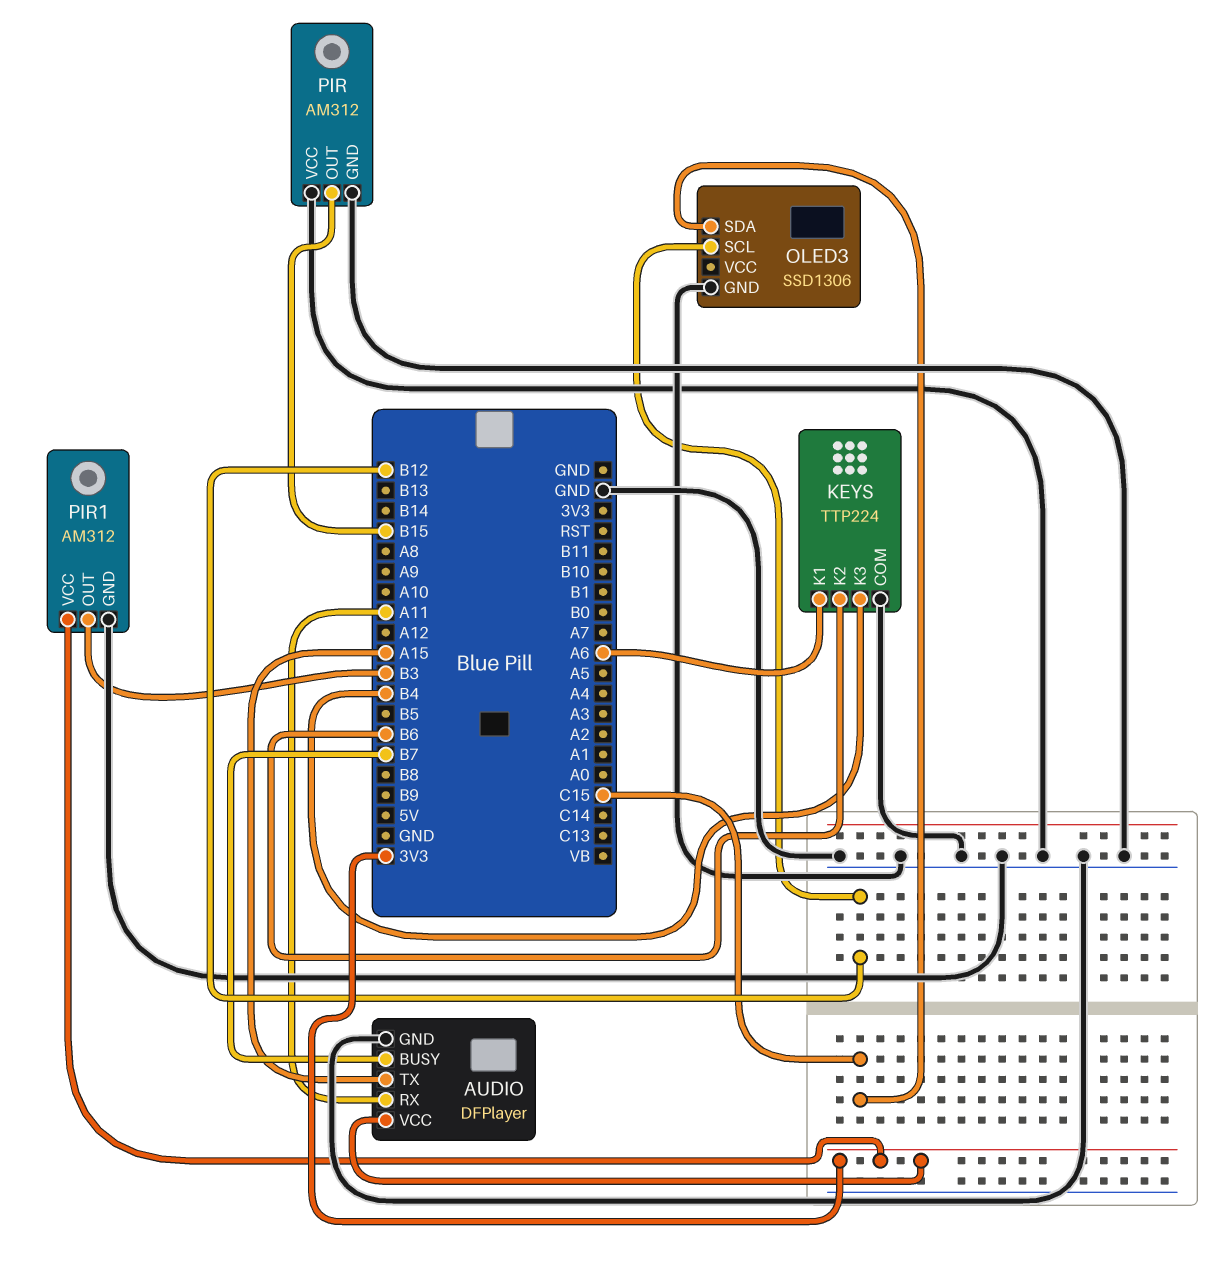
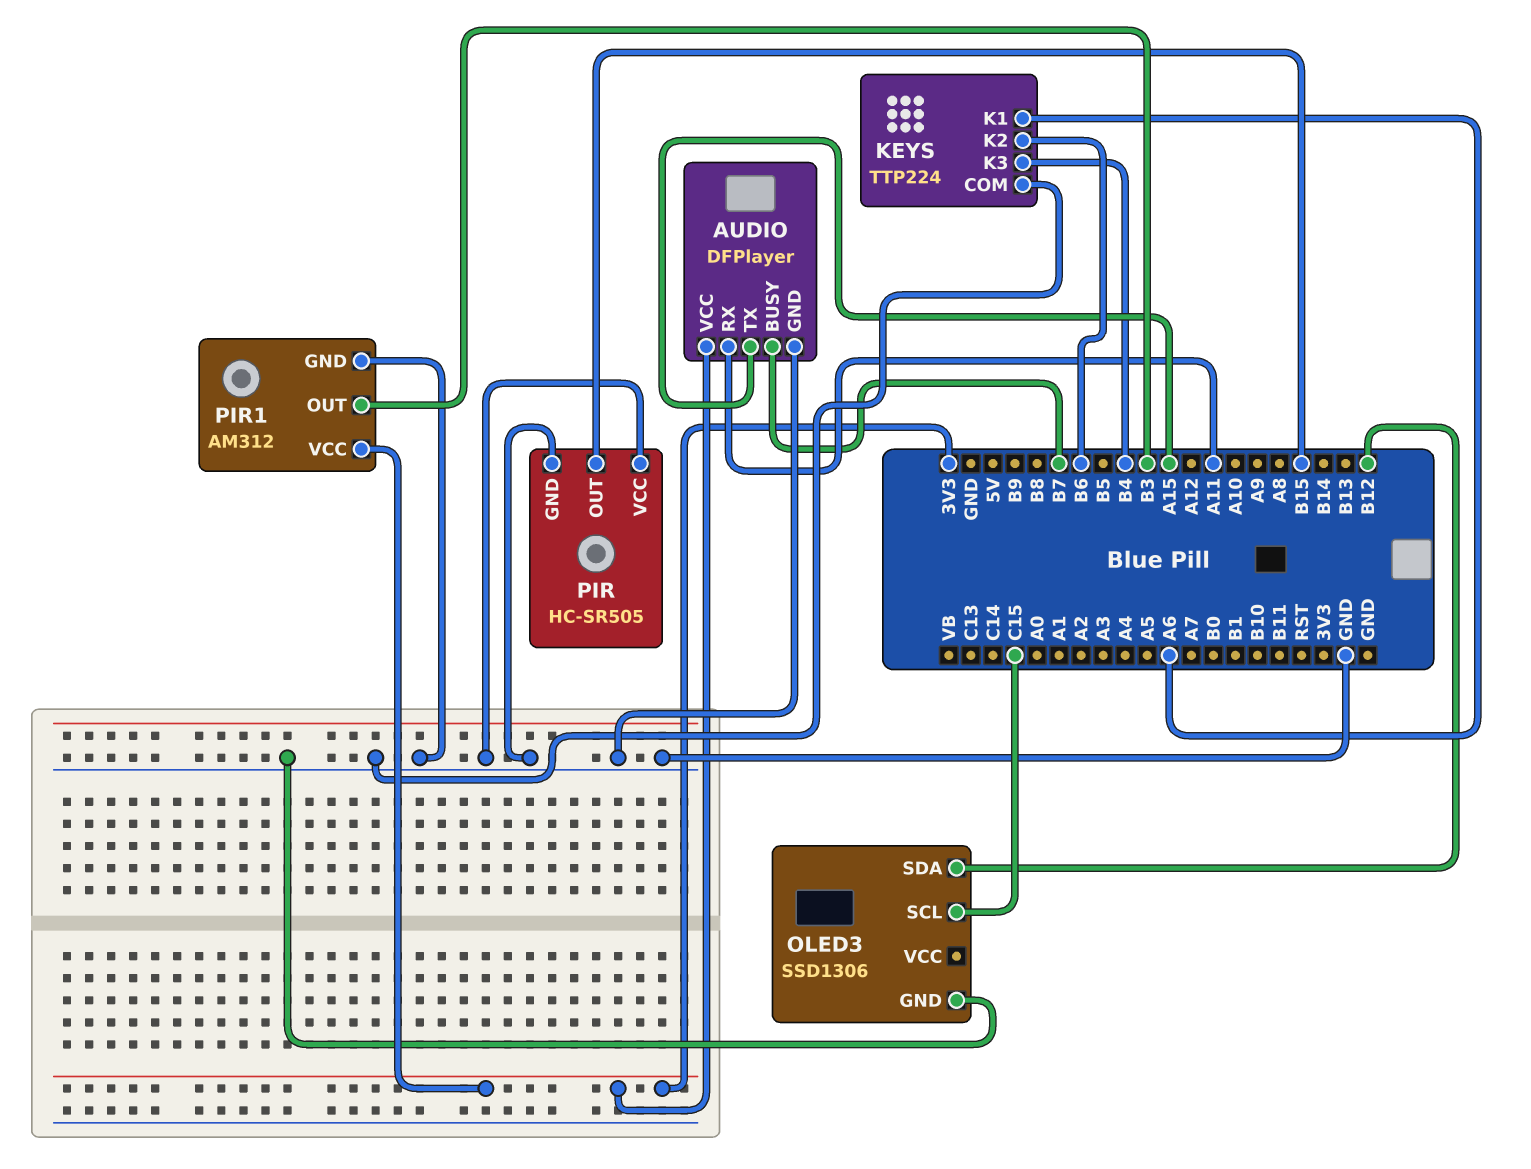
OLED3 pin SCL: B12 -> C15
OLED3 pin SDA: C15 -> B12
PIR: AM312 -> HC-SR505

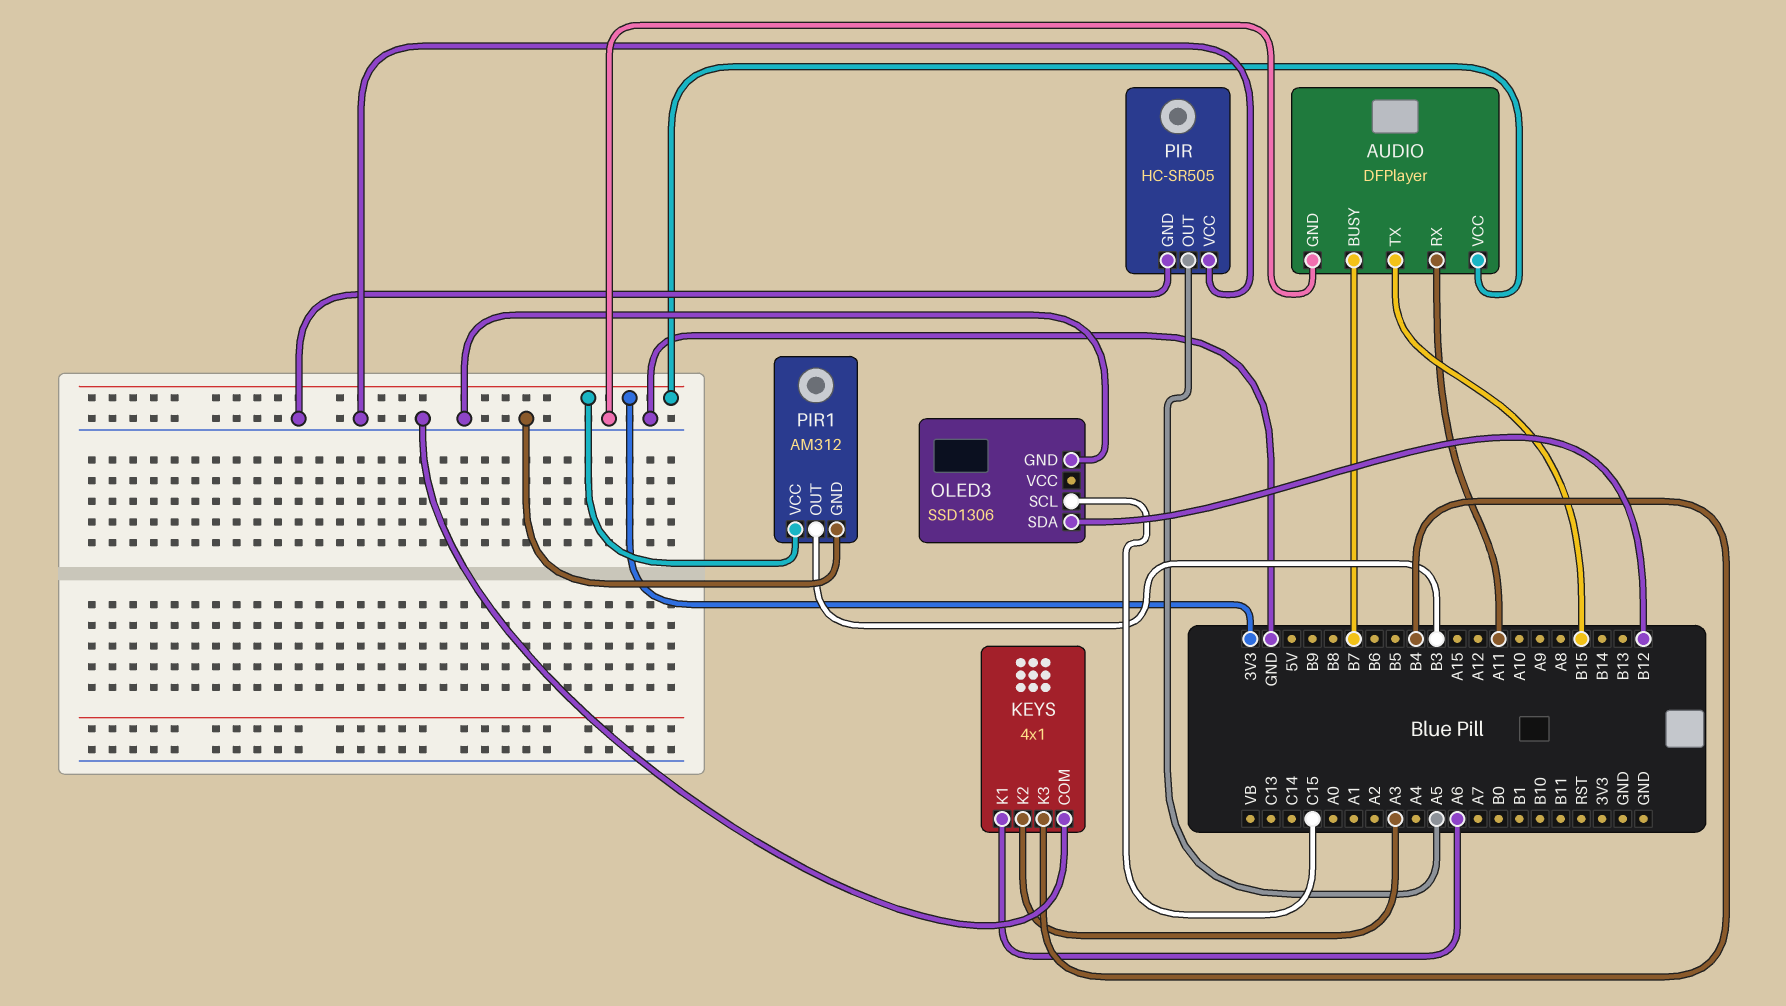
AUDIO pin TX: A15 -> B15
KEYS: TTP224 -> 4x1
KEYS pin K2: B6 -> A3
PIR pin OUT: B15 -> A5

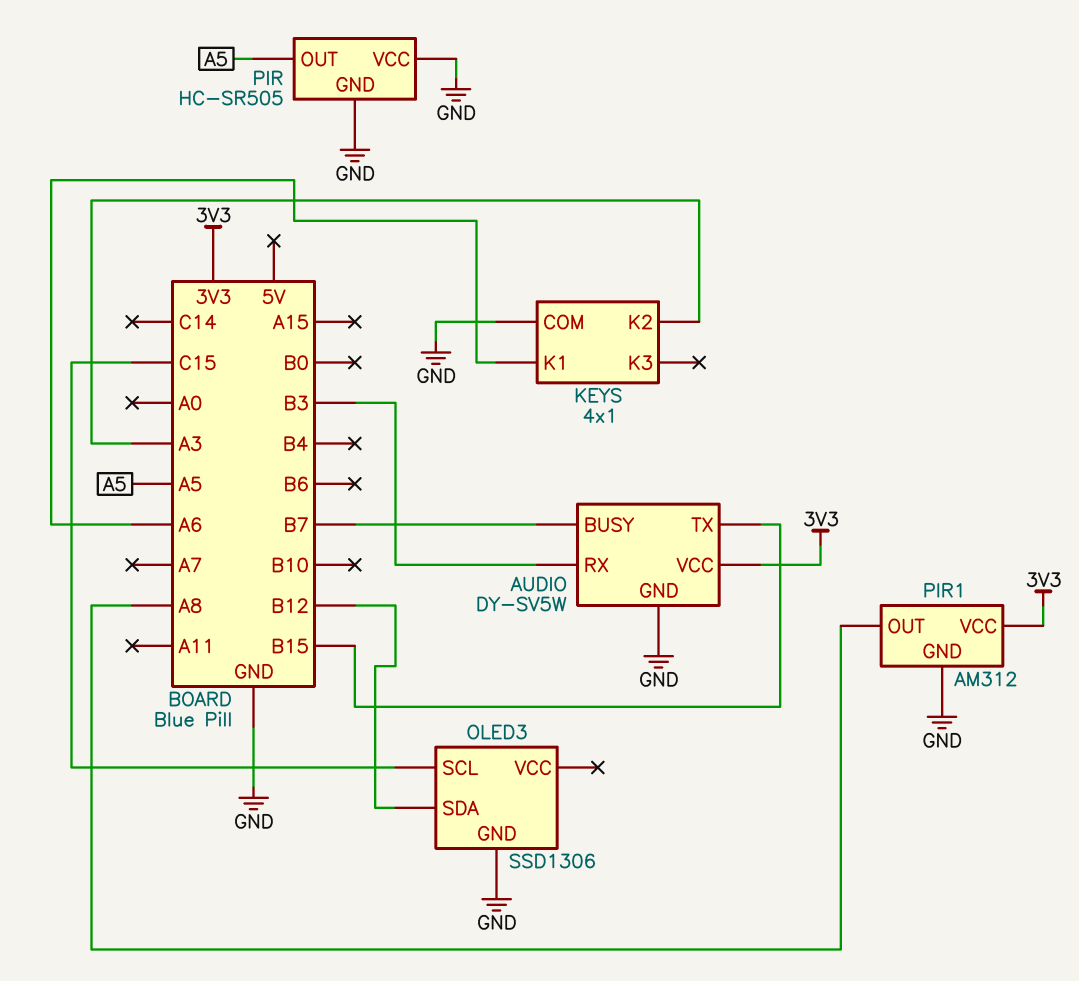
AUDIO: DFPlayer -> DY-SV5W
AUDIO pin RX: A11 -> B3
KEYS pin K3: B4 -> none
PIR1 pin OUT: B3 -> A8

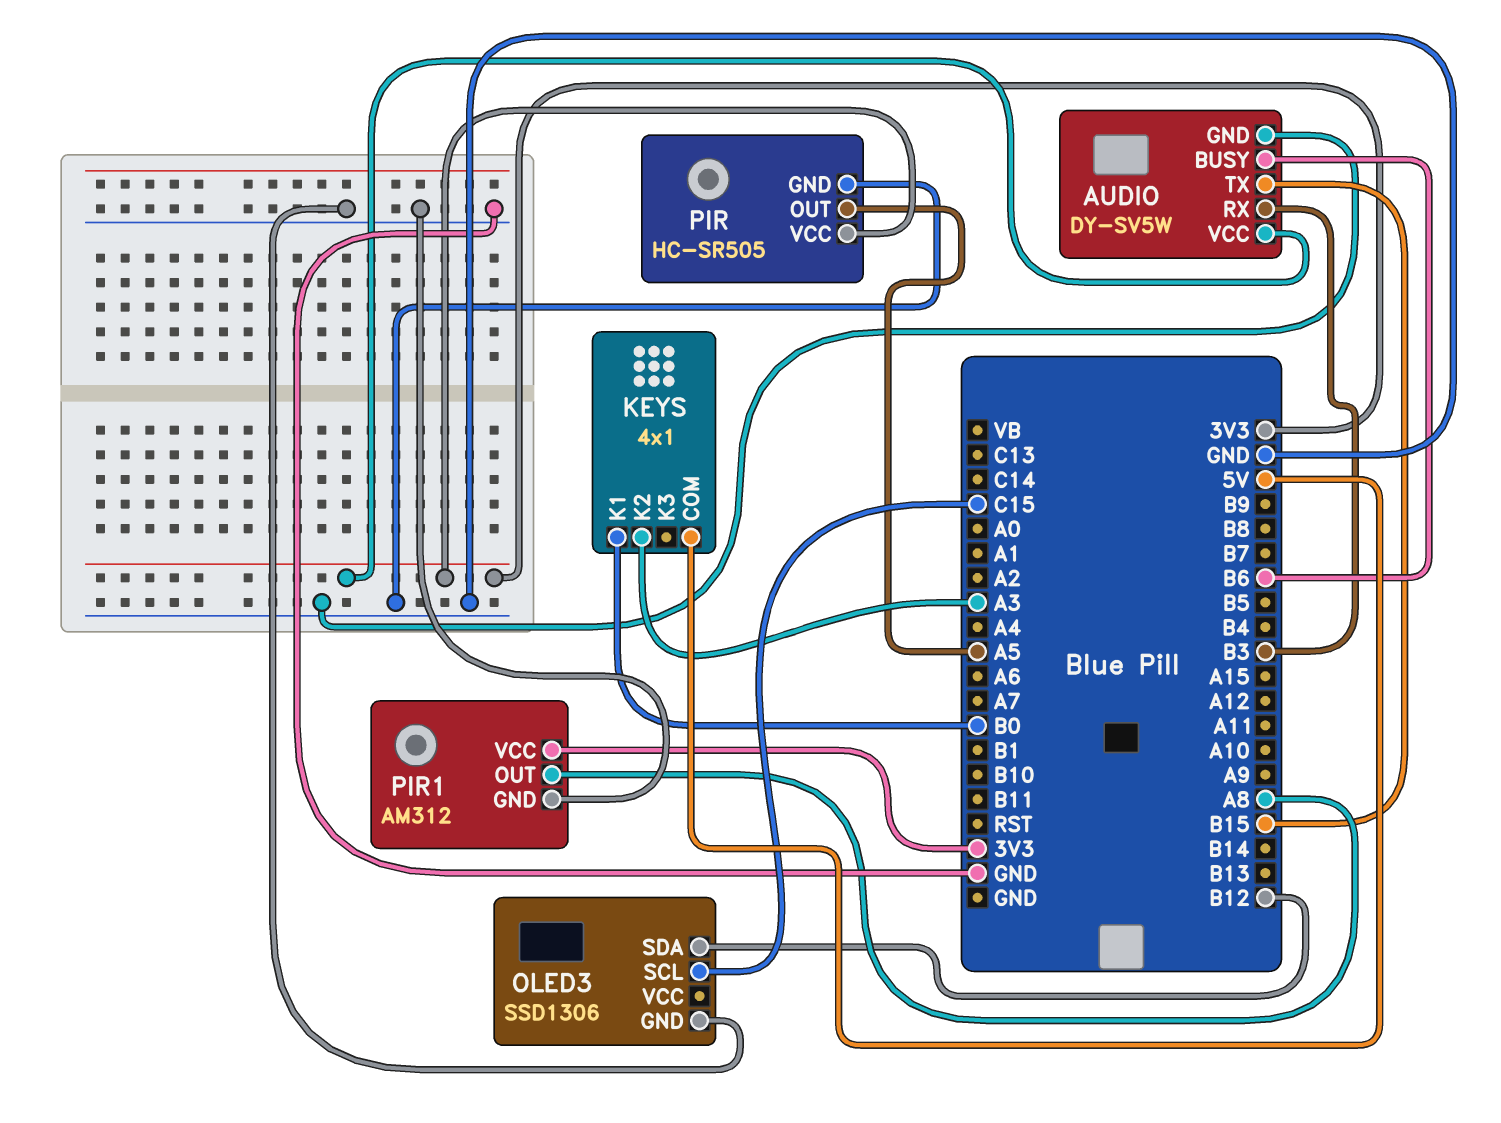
AUDIO pin BUSY: B7 -> B6
KEYS pin COM: GND -> 5V
KEYS pin K1: A6 -> B0
PIR pin VCC: GND -> 3V3

